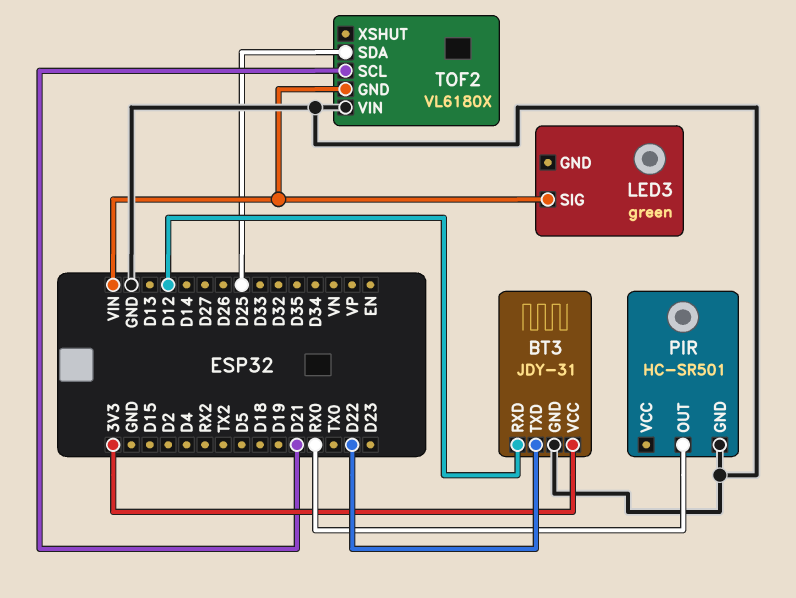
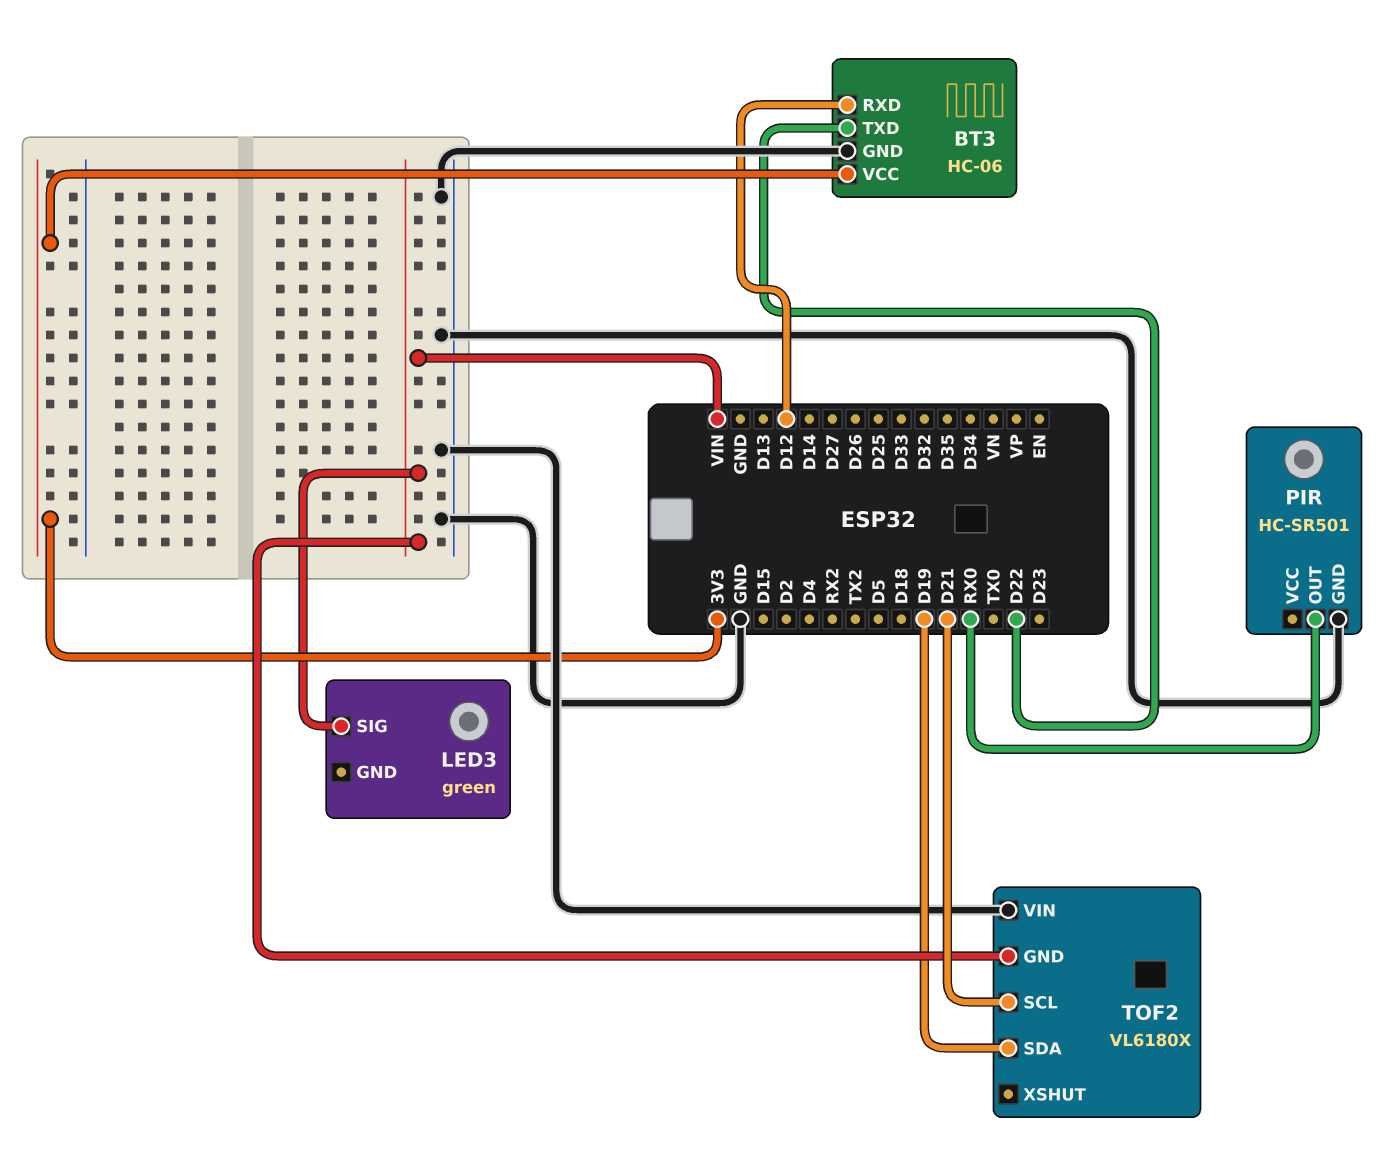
BT3: JDY-31 -> HC-06
TOF2 pin SDA: D25 -> D19

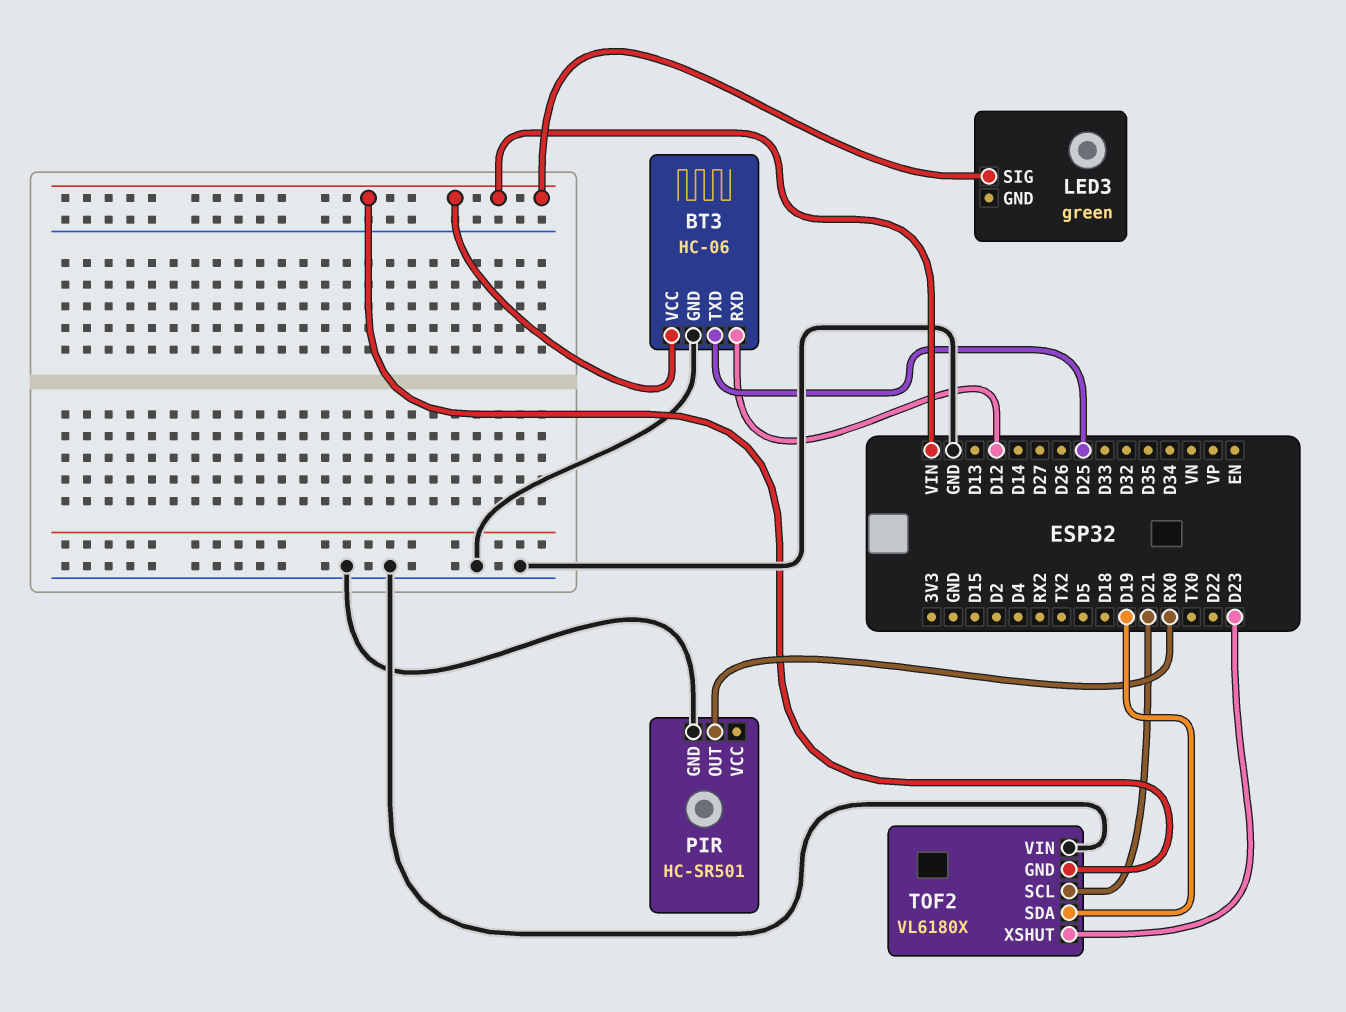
BT3 pin TXD: D22 -> D25
BT3 pin VCC: 3V3 -> VIN
TOF2 pin XSHUT: none -> D23

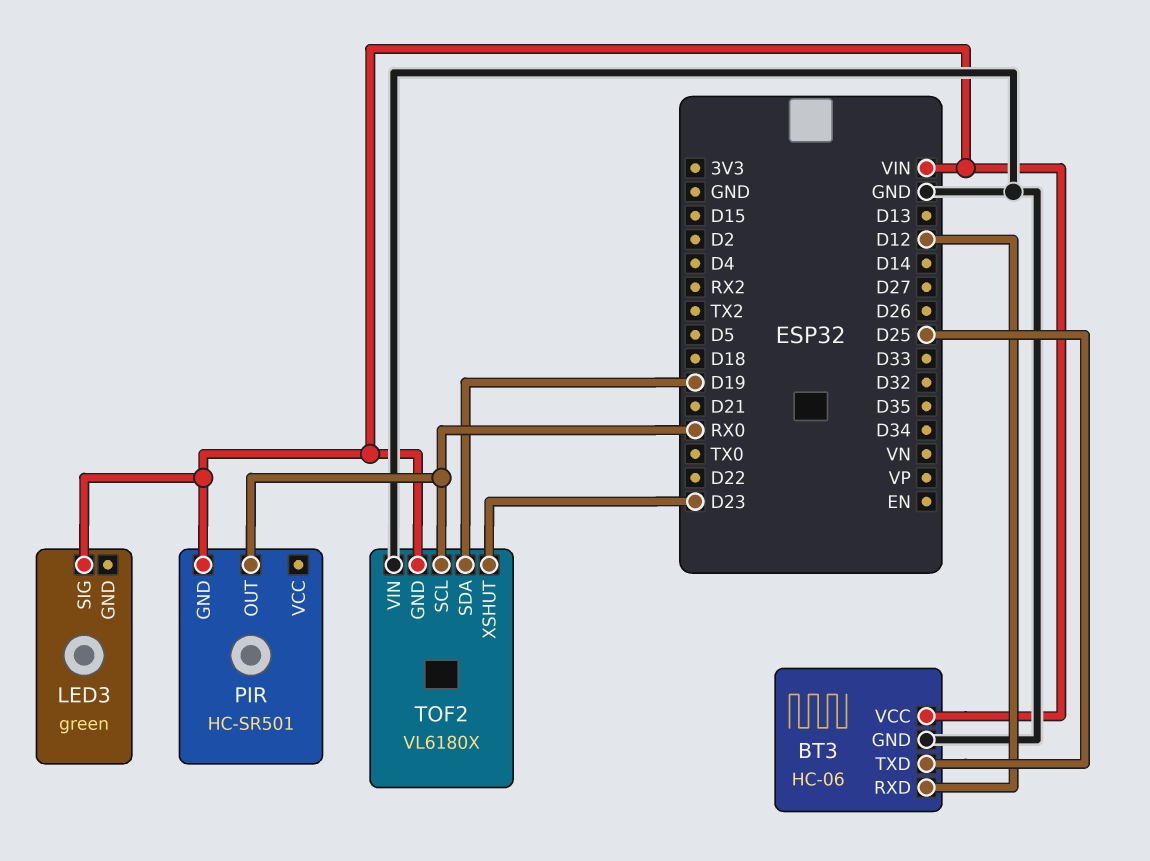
PIR pin GND: GND -> VIN
TOF2 pin SCL: D21 -> RX0

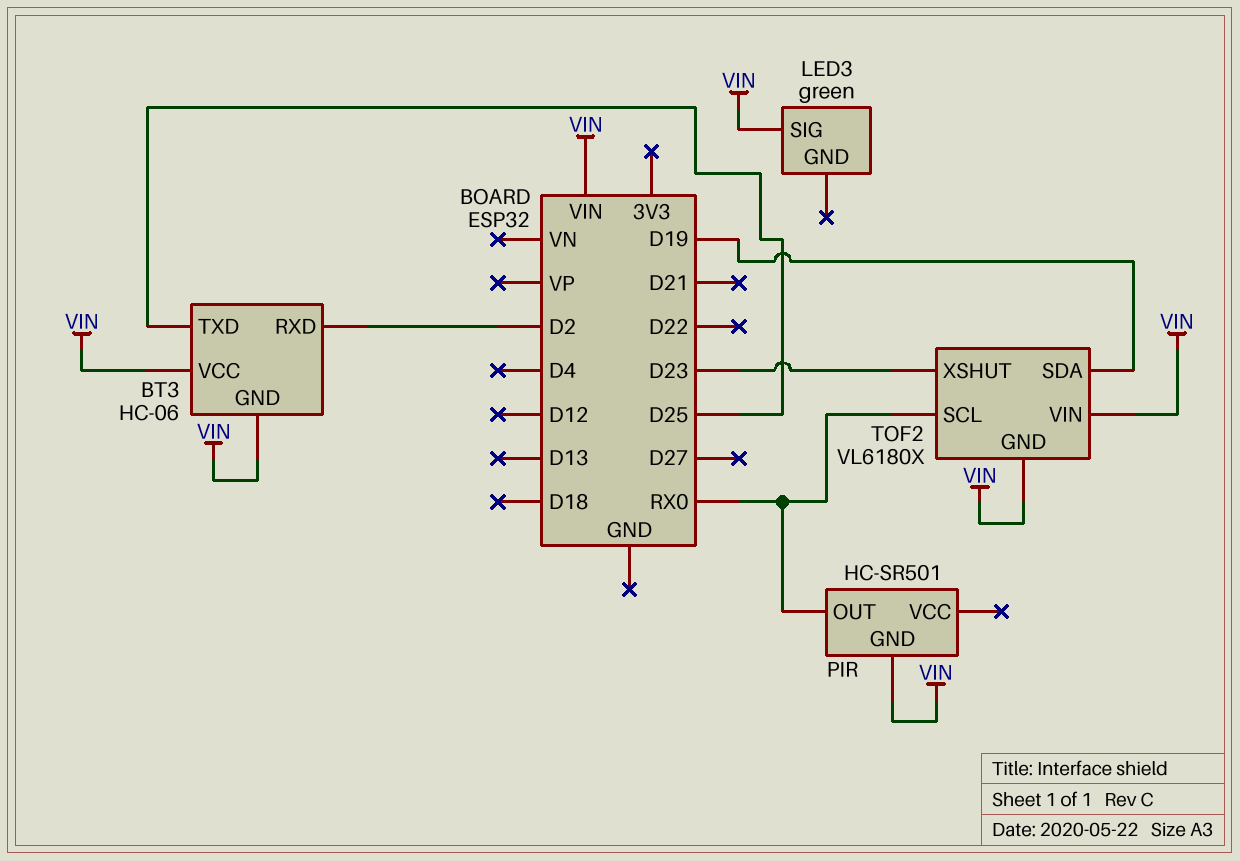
BT3 pin GND: GND -> VIN
BT3 pin RXD: D12 -> D2
TOF2 pin VIN: GND -> VIN

